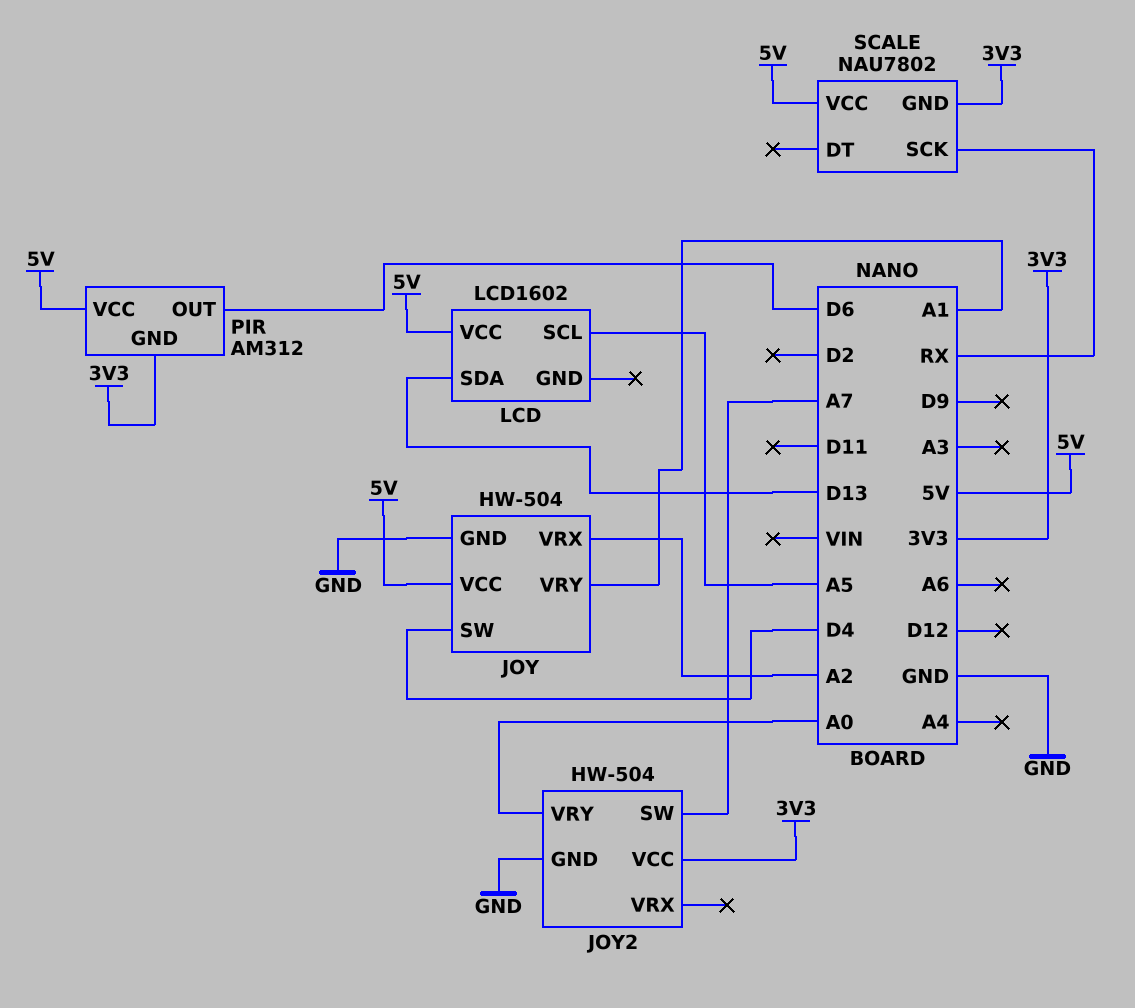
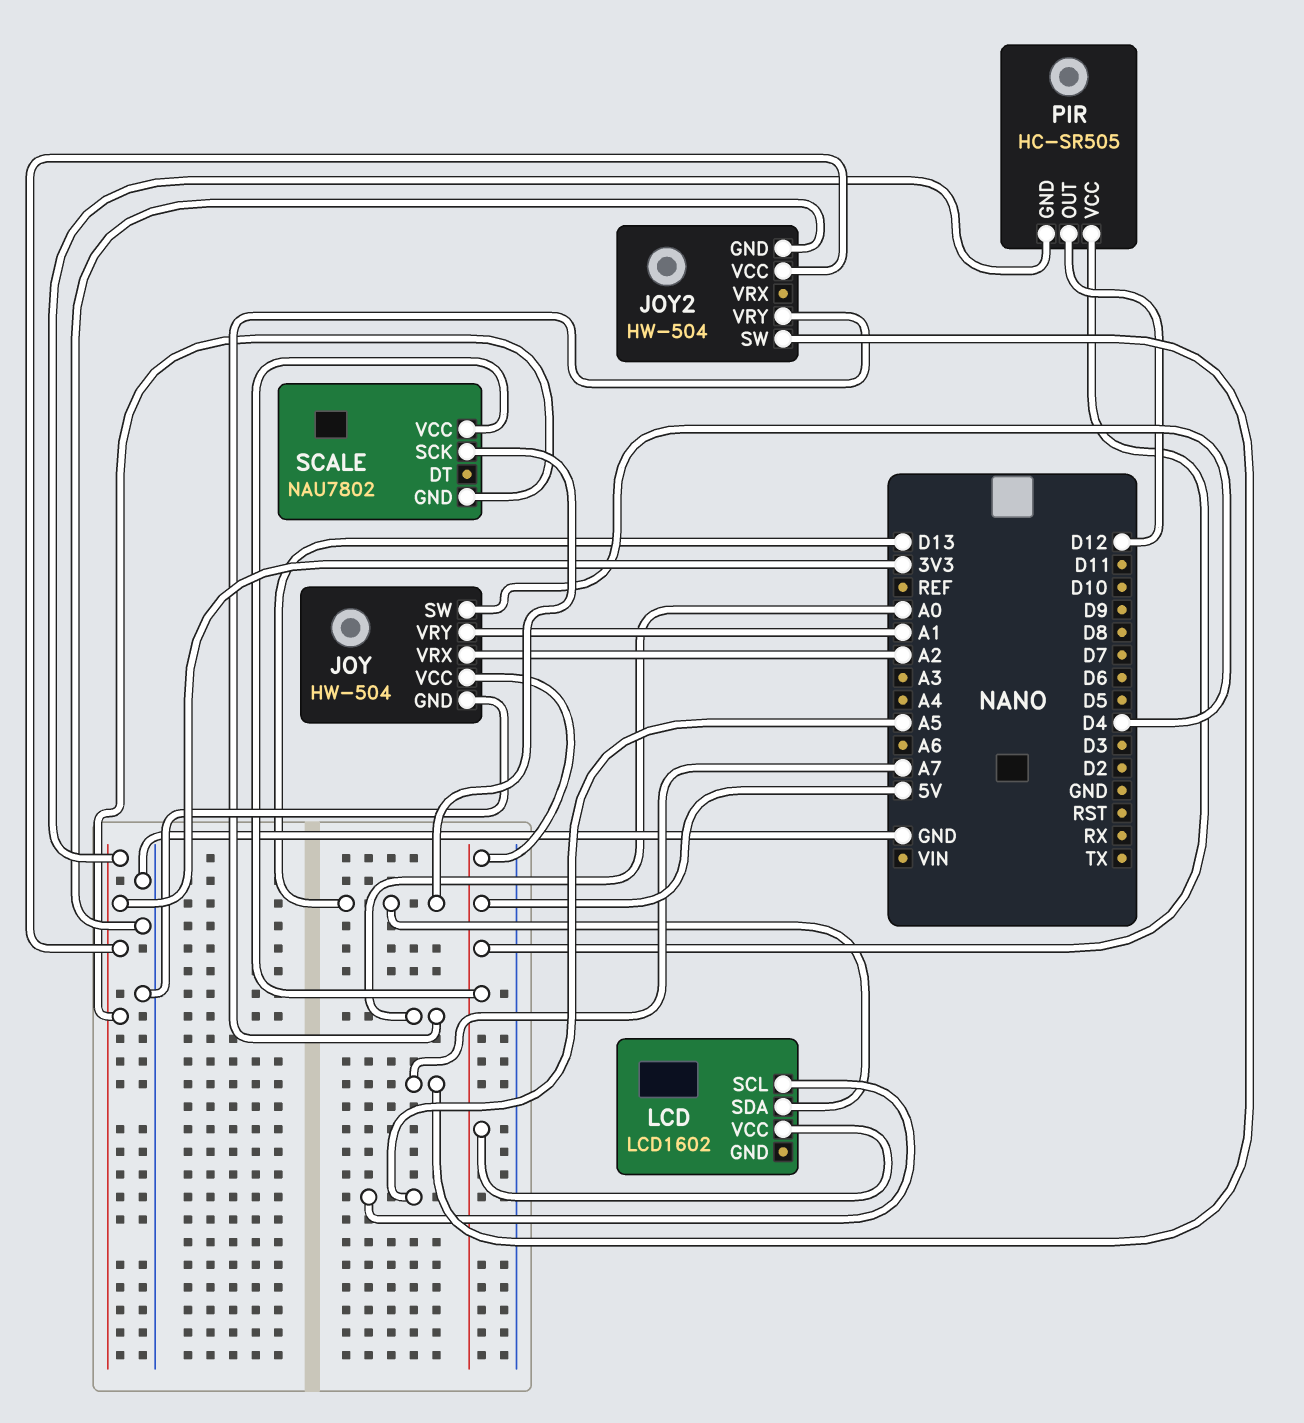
PIR: AM312 -> HC-SR505
PIR pin OUT: D6 -> D12
SCALE pin SCK: RX -> D13

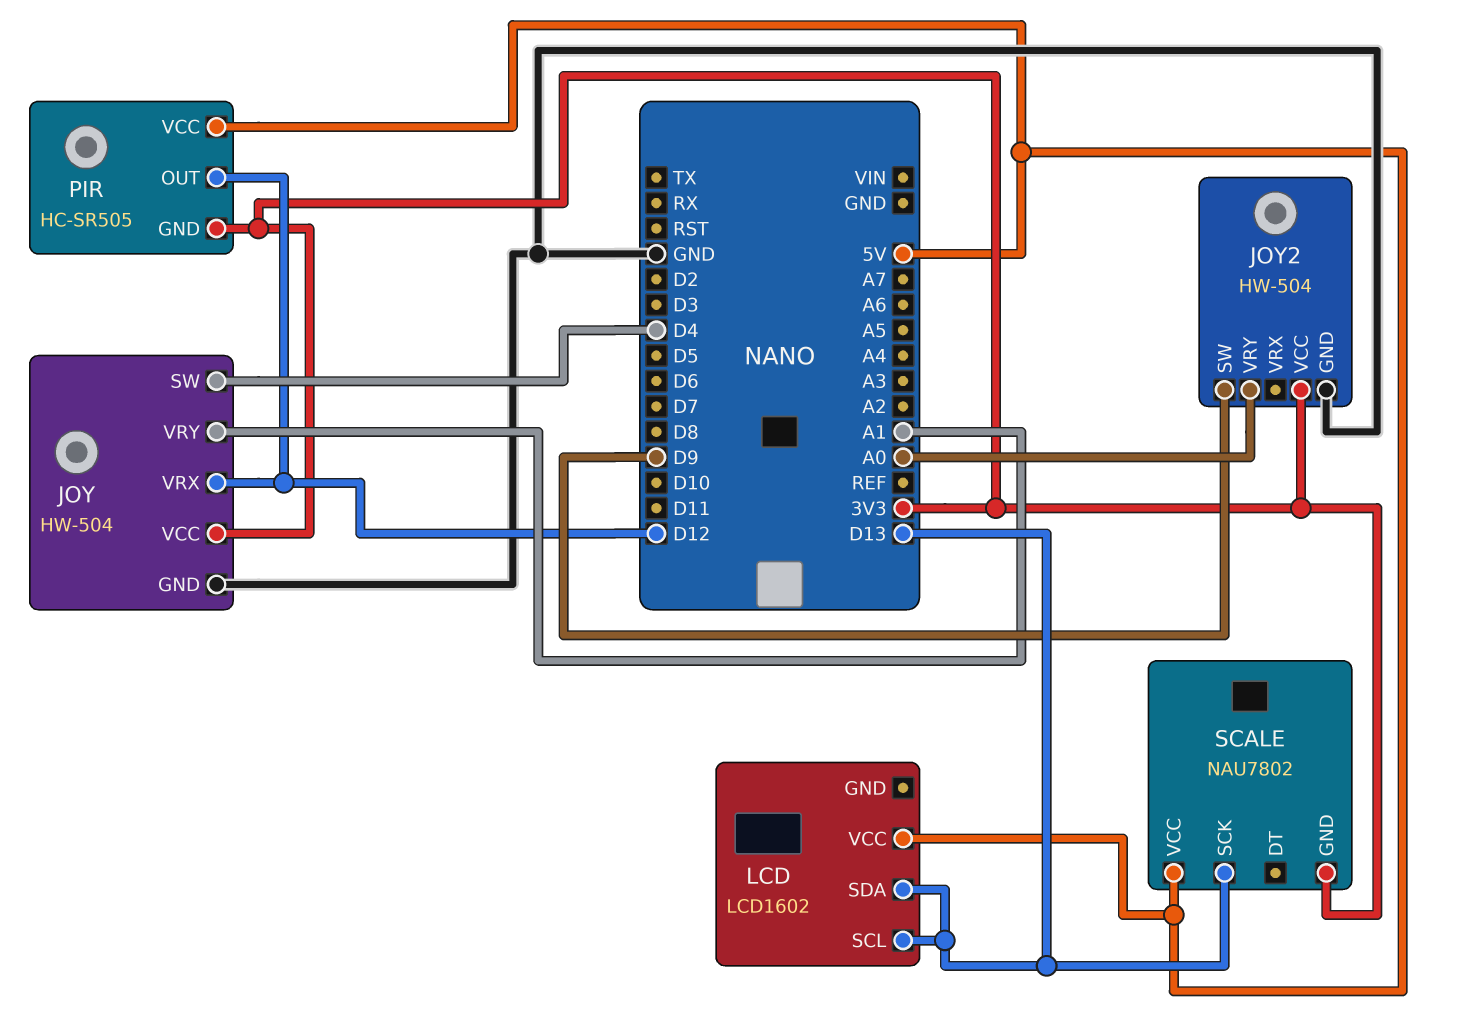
JOY pin VCC: 5V -> 3V3
JOY pin VRX: A2 -> D12
JOY2 pin SW: A7 -> D9
LCD pin SCL: A5 -> D13

